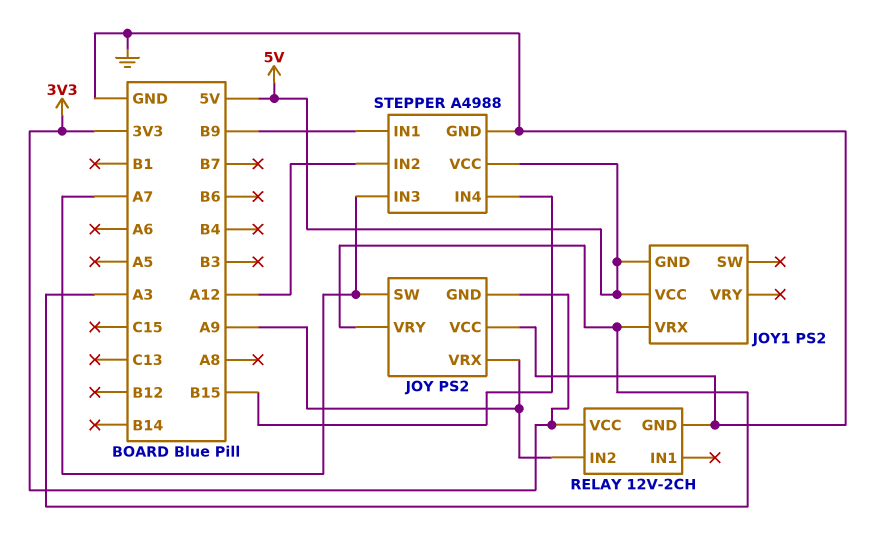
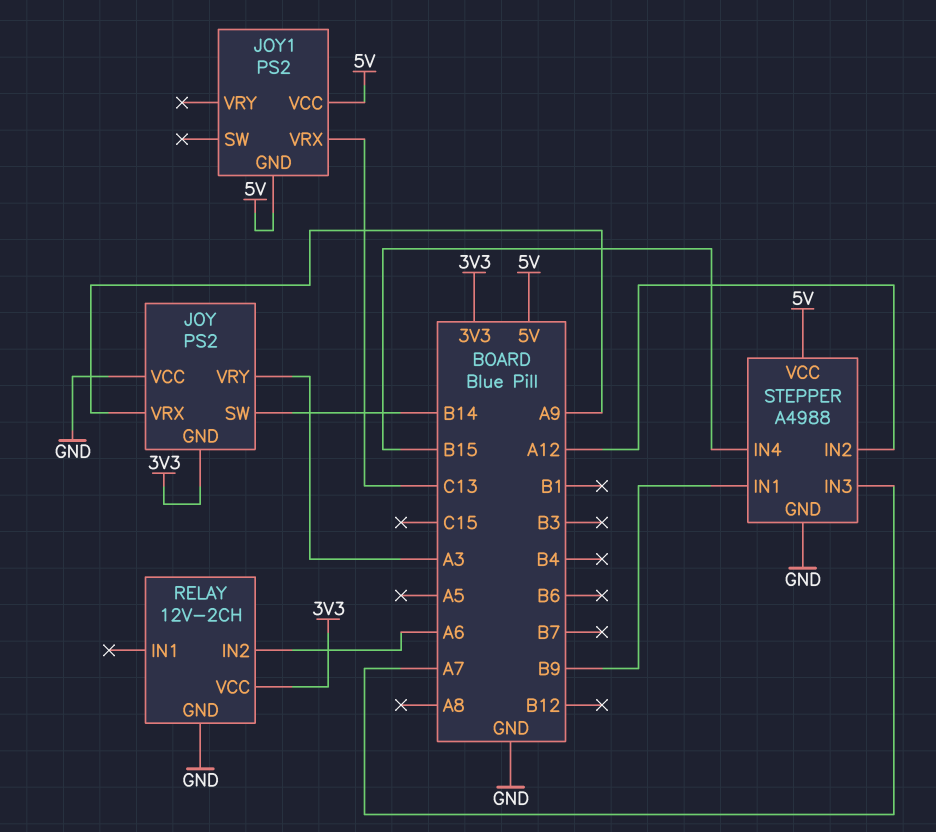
JOY pin SW: A7 -> B14
JOY1 pin VRX: A3 -> C13
RELAY pin IN2: A9 -> A6

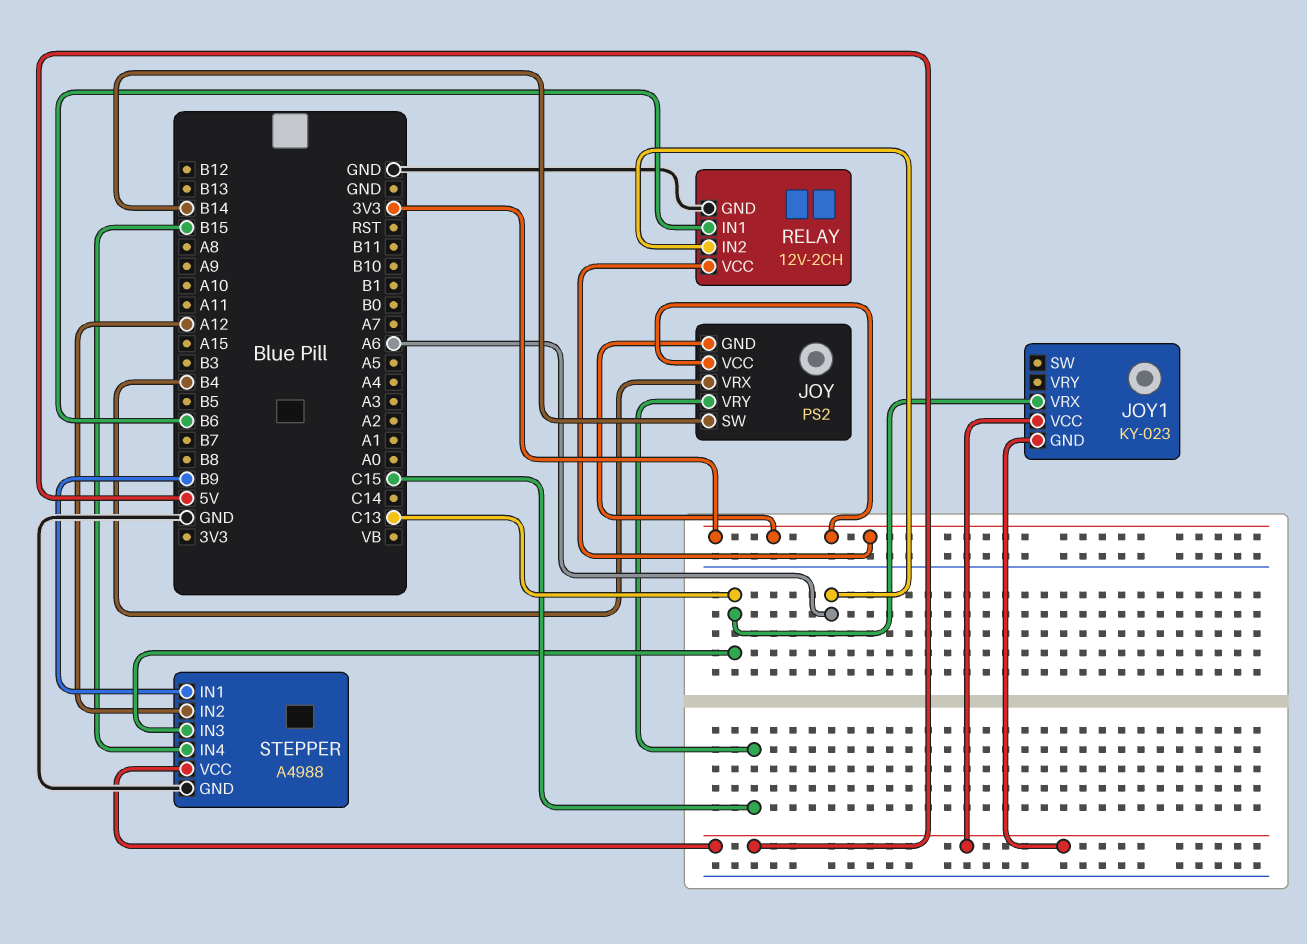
JOY pin VCC: GND -> 3V3
JOY pin VRX: A9 -> B4
JOY pin VRY: A3 -> C15
JOY1: PS2 -> KY-023
RELAY pin IN1: none -> B6
STEPPER pin IN3: A7 -> C13

